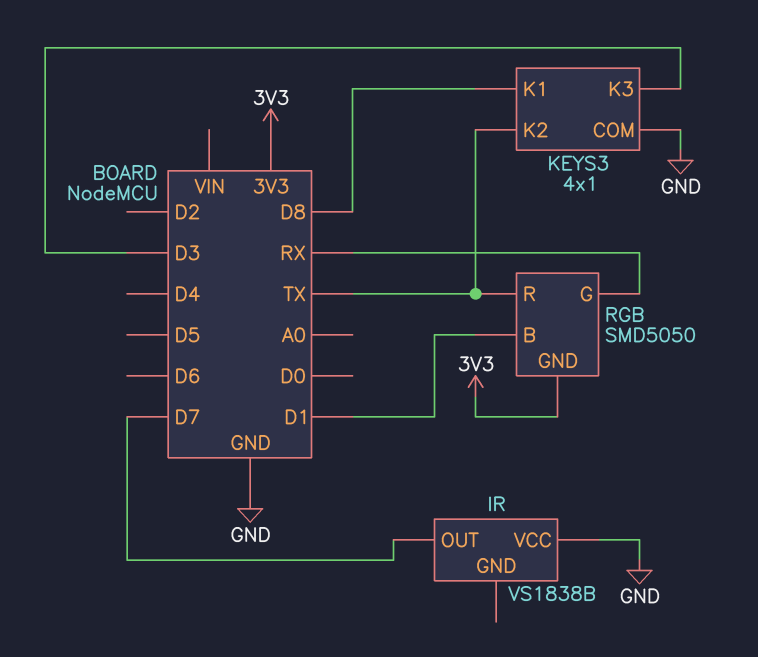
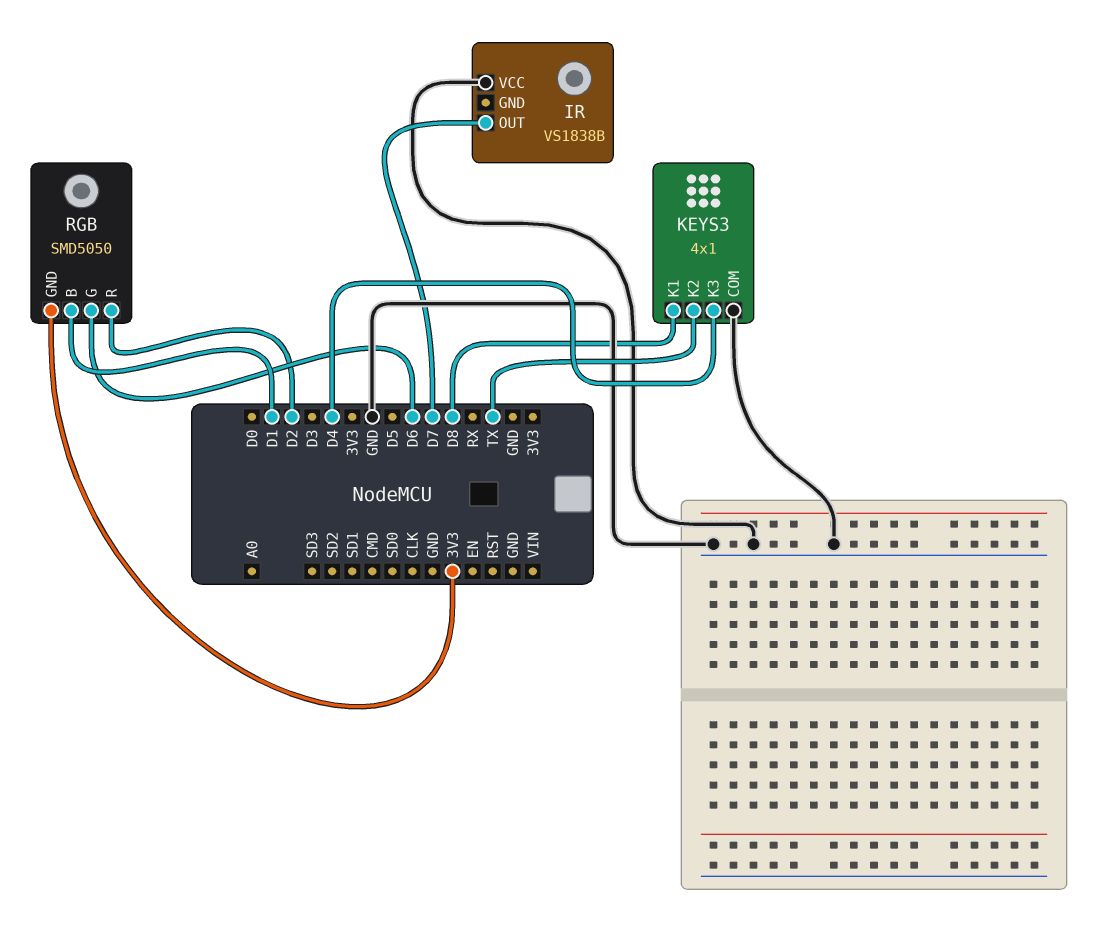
KEYS3 pin K3: D3 -> D4
RGB pin G: RX -> D6
RGB pin R: TX -> D2

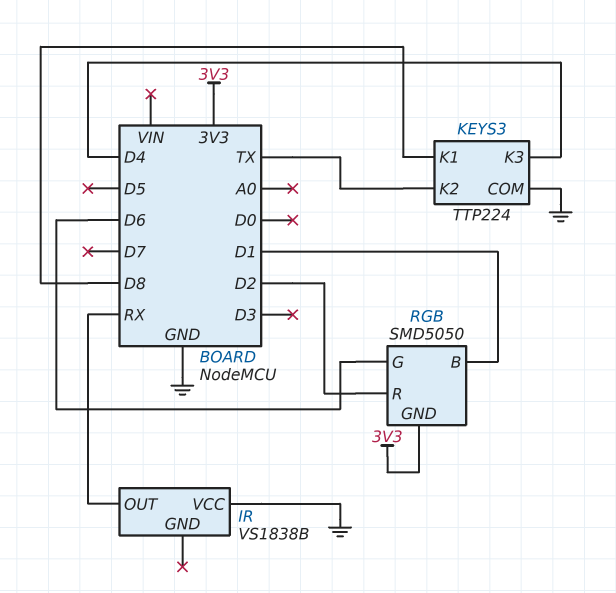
IR pin OUT: D7 -> RX
KEYS3: 4x1 -> TTP224

